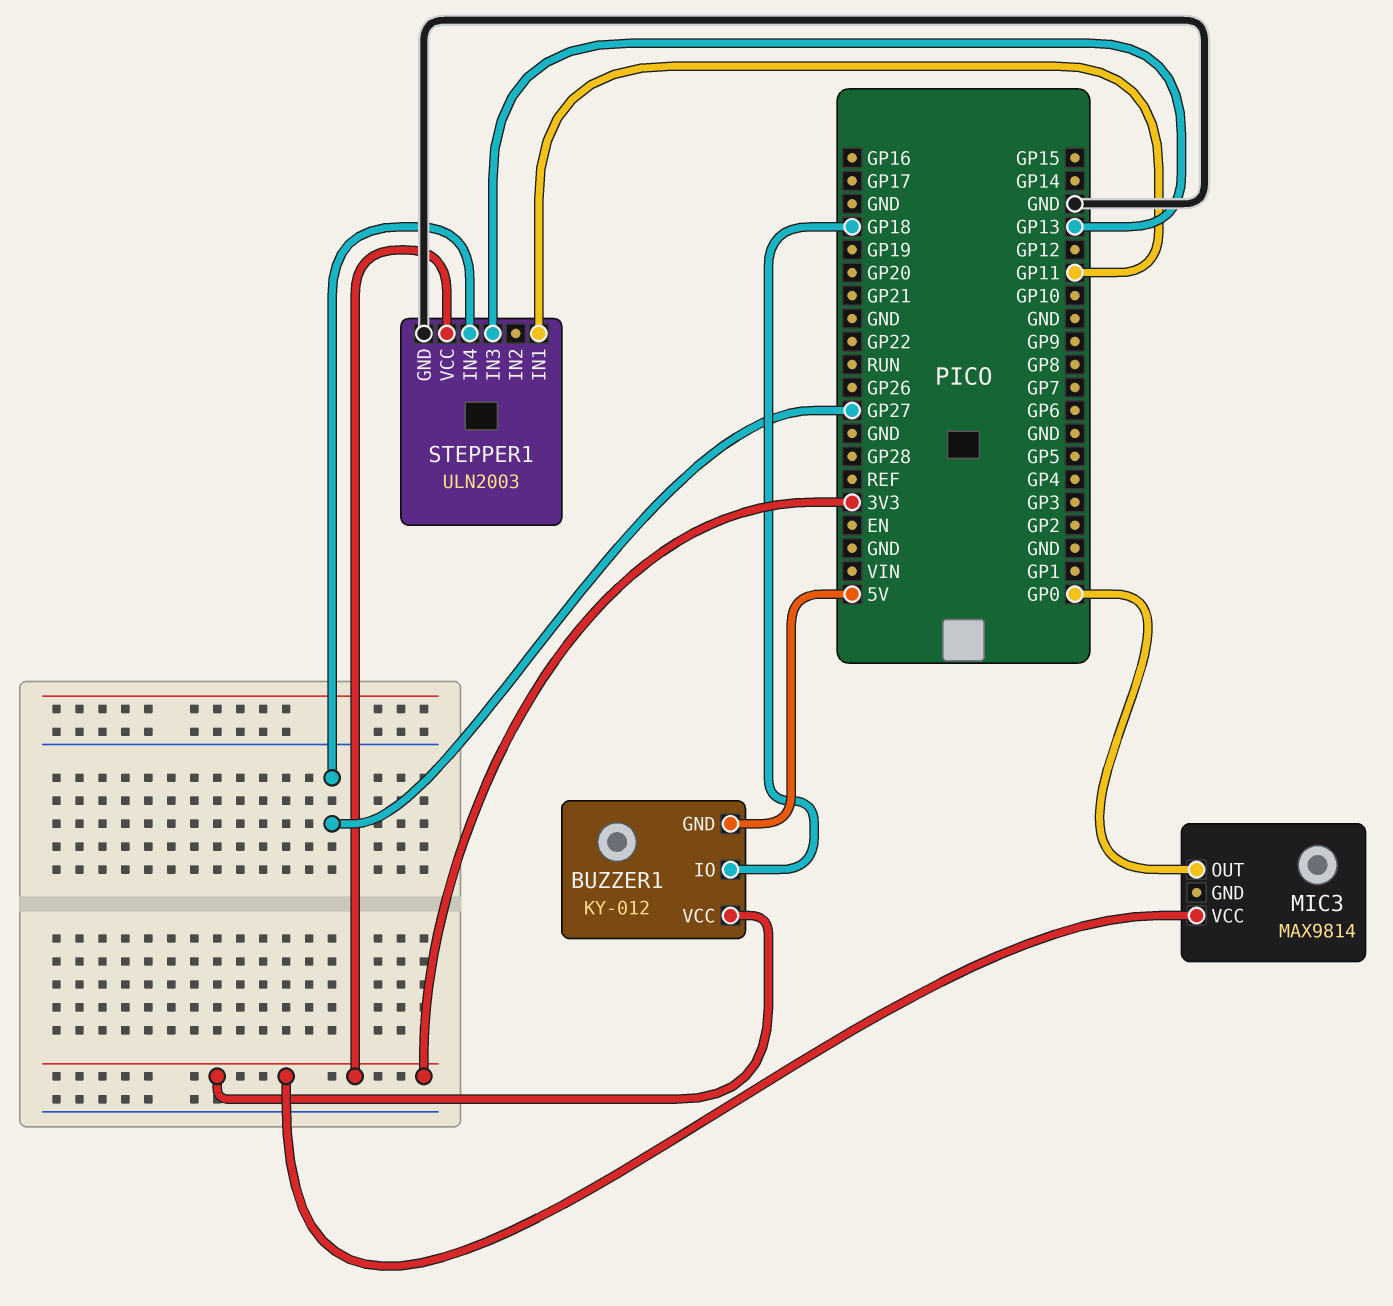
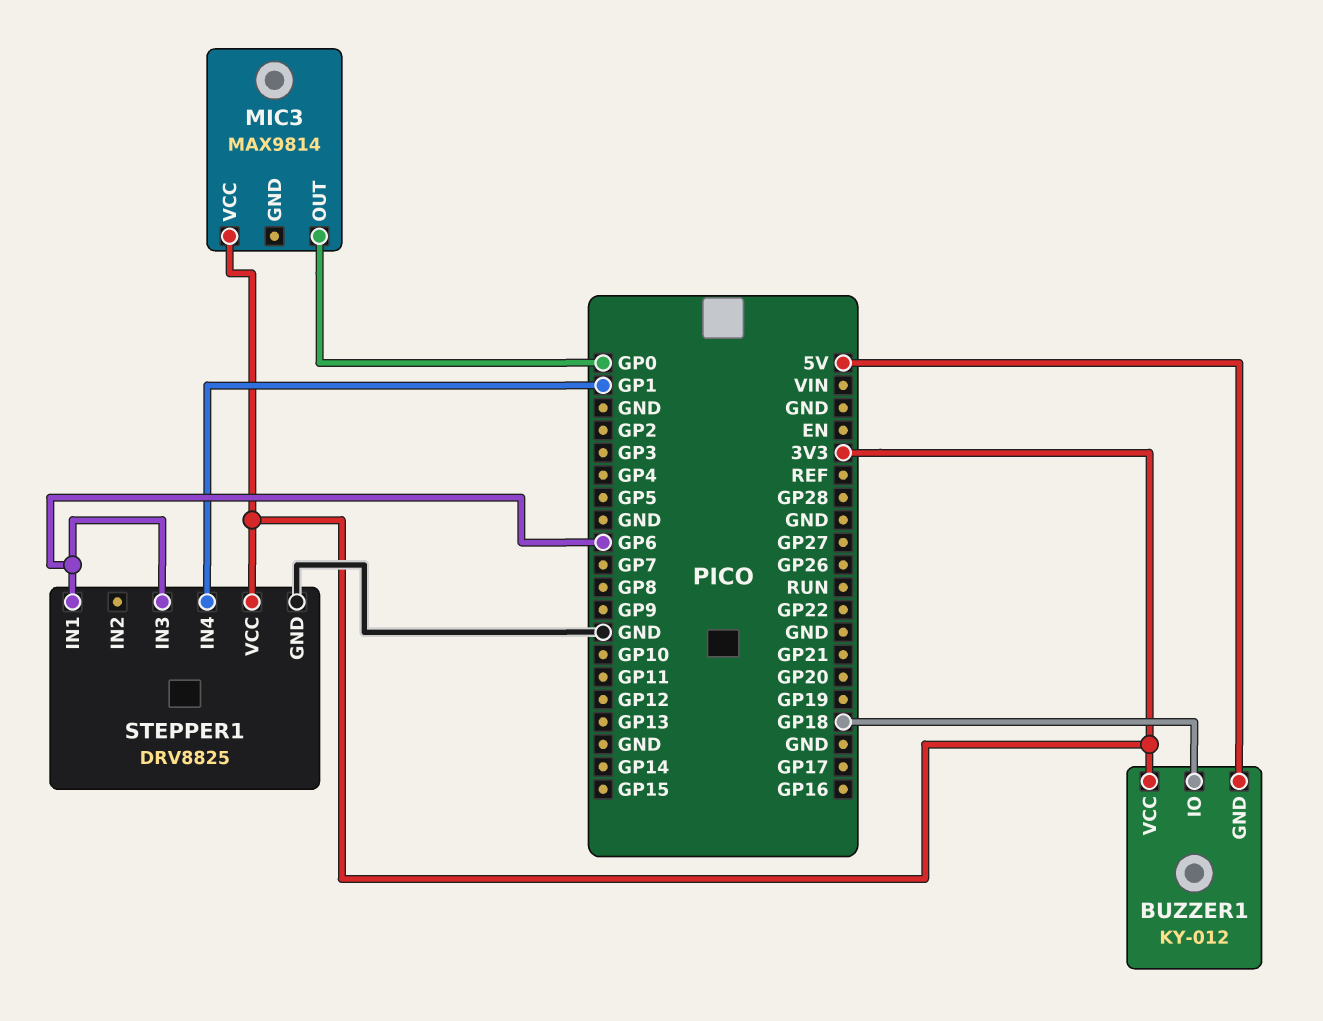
STEPPER1: ULN2003 -> DRV8825
STEPPER1 pin IN1: GP11 -> GP6
STEPPER1 pin IN3: GP13 -> GP6
STEPPER1 pin IN4: GP27 -> GP1

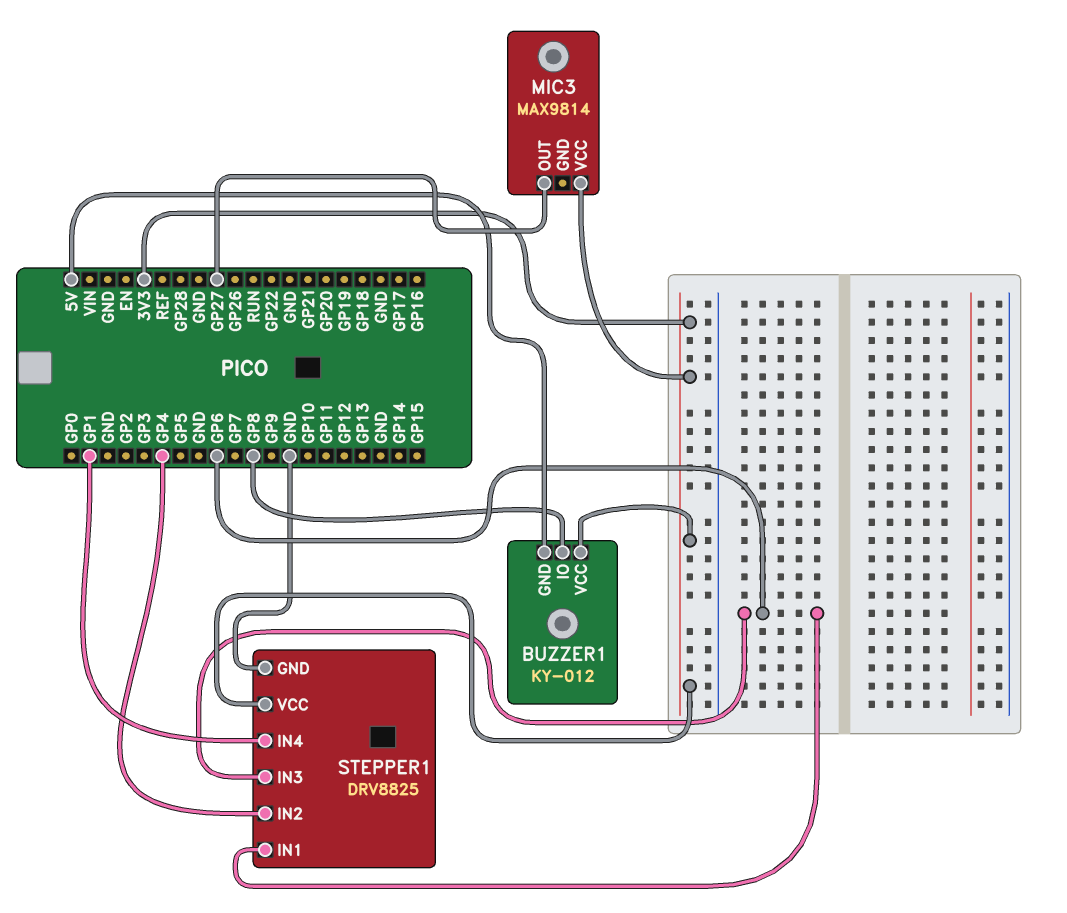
BUZZER1 pin IO: GP18 -> GP8
MIC3 pin OUT: GP0 -> GP27
STEPPER1 pin IN2: none -> GP4

